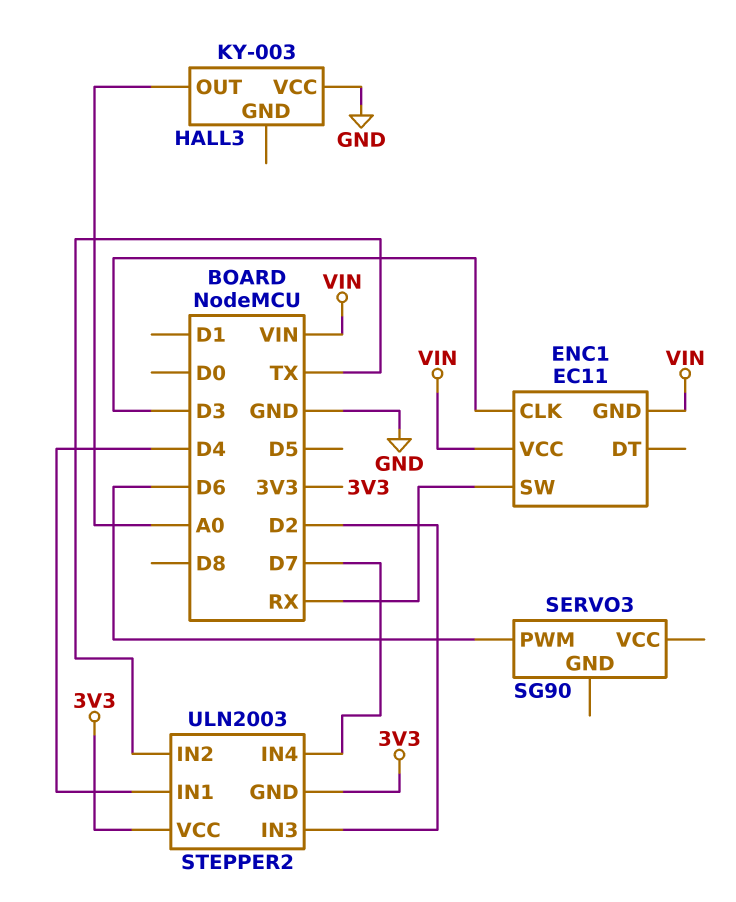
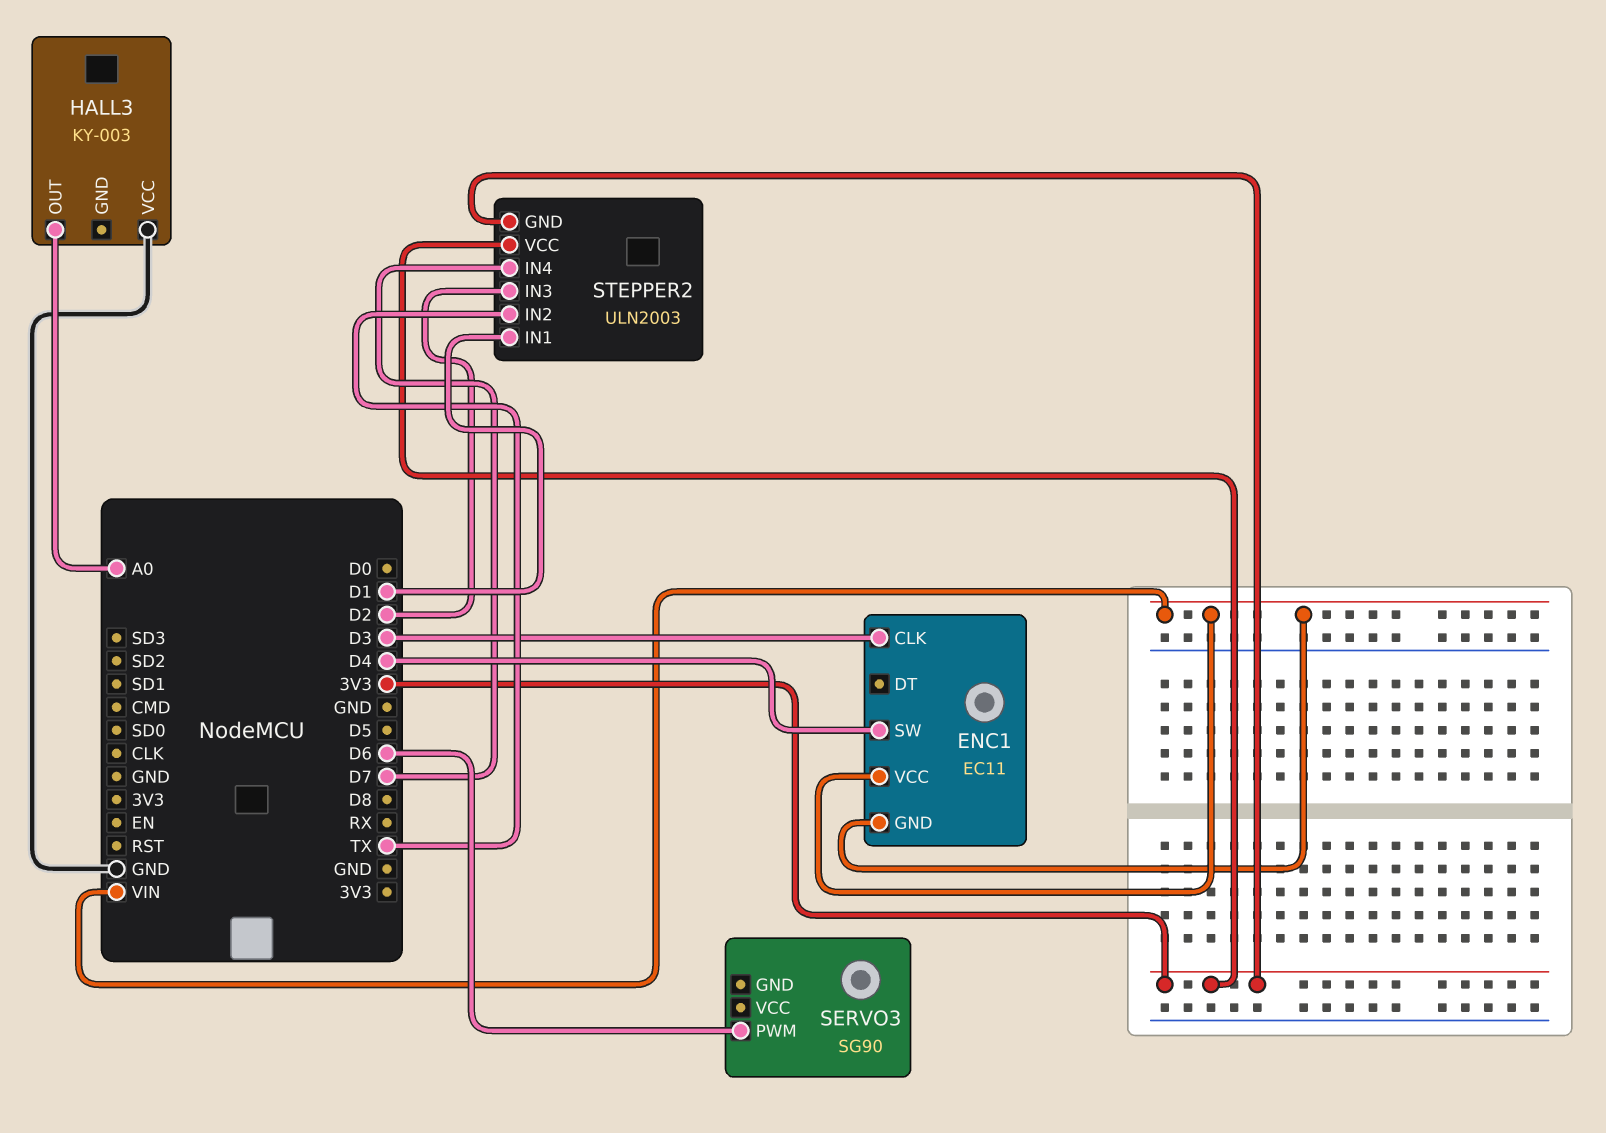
ENC1 pin SW: RX -> D4
STEPPER2 pin IN1: D4 -> D1

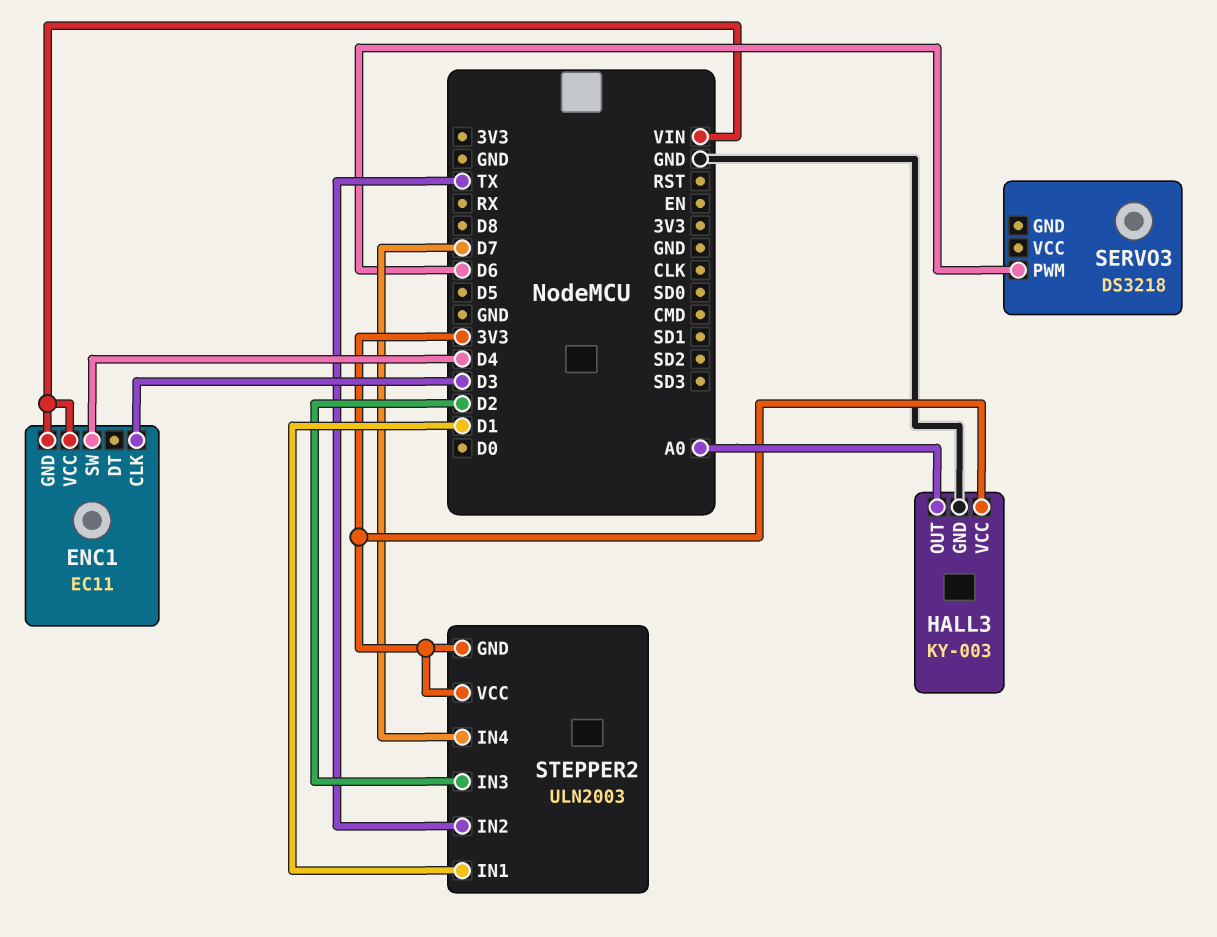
HALL3 pin GND: none -> GND
HALL3 pin VCC: GND -> 3V3
SERVO3: SG90 -> DS3218

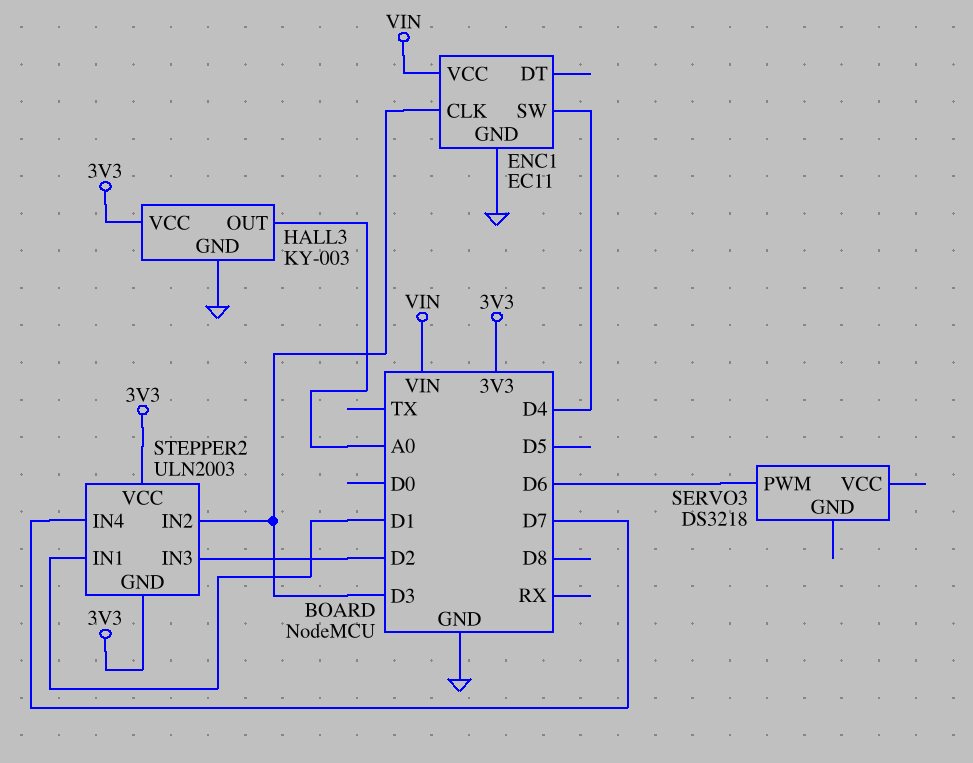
ENC1 pin GND: VIN -> GND
STEPPER2 pin IN2: TX -> D3

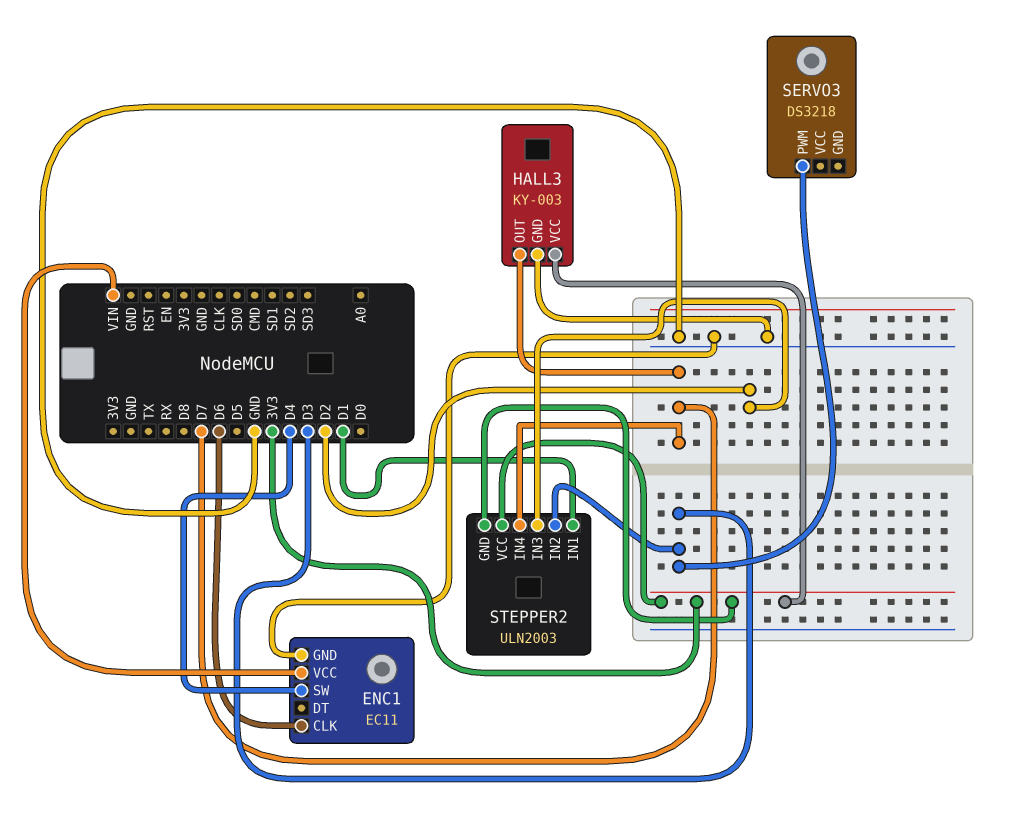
ENC1 pin CLK: D3 -> D6
HALL3 pin OUT: A0 -> D7
SERVO3 pin PWM: D6 -> D3

